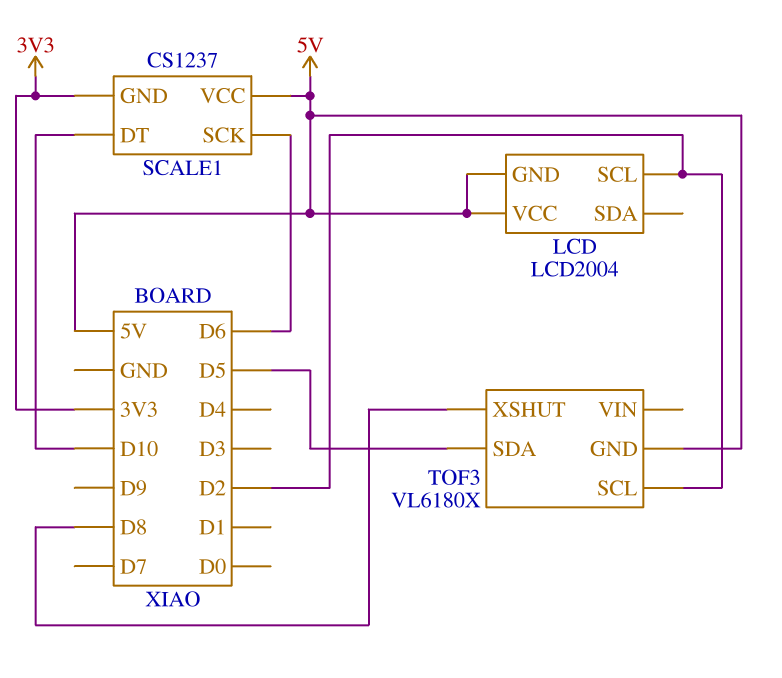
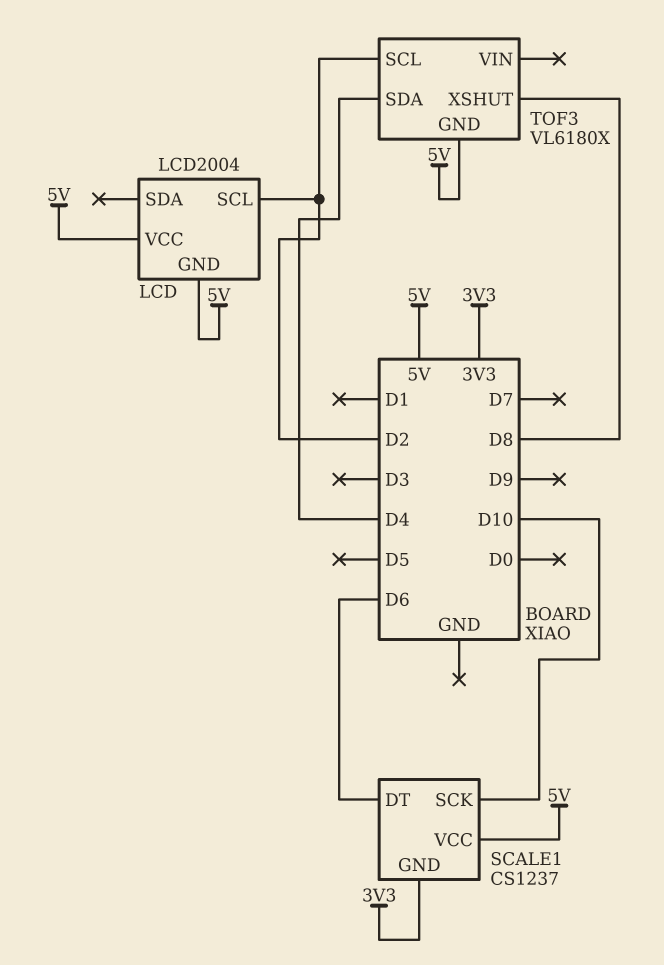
SCALE1 pin DT: D10 -> D6
SCALE1 pin SCK: D6 -> D10
TOF3 pin SDA: D5 -> D4

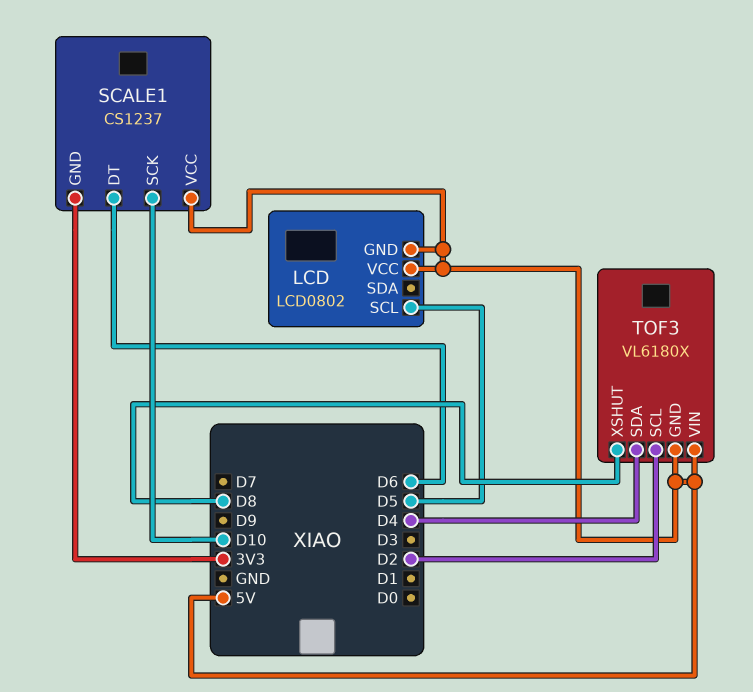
LCD: LCD2004 -> LCD0802
LCD pin SCL: D2 -> D5
TOF3 pin VIN: none -> 5V

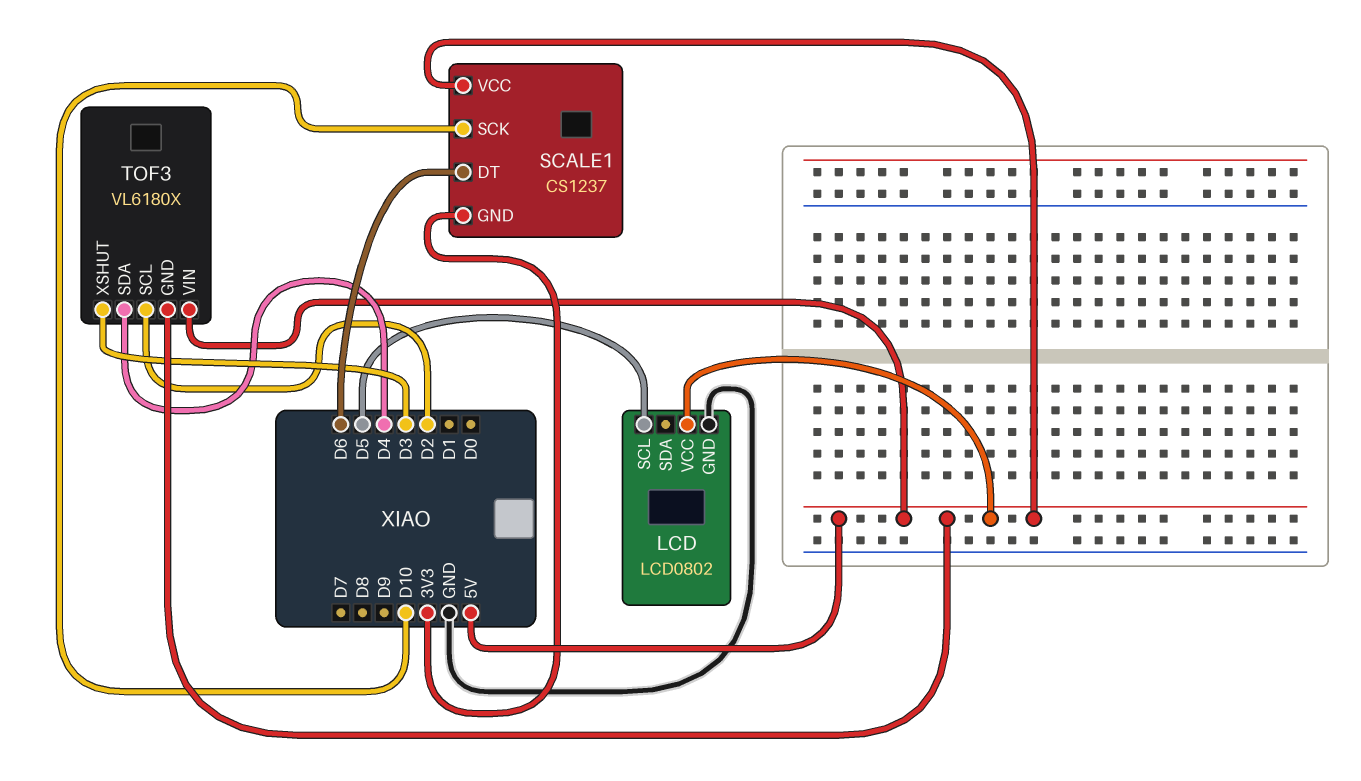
LCD pin GND: 5V -> GND
TOF3 pin XSHUT: D8 -> D3

